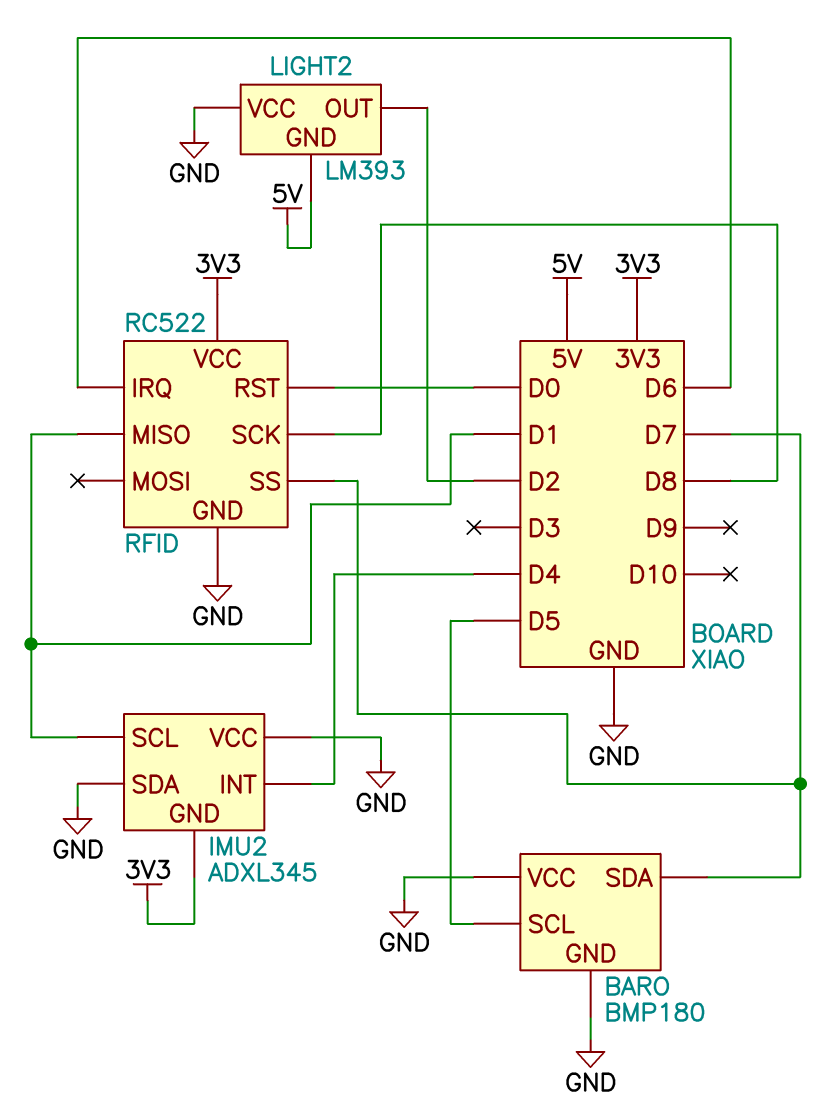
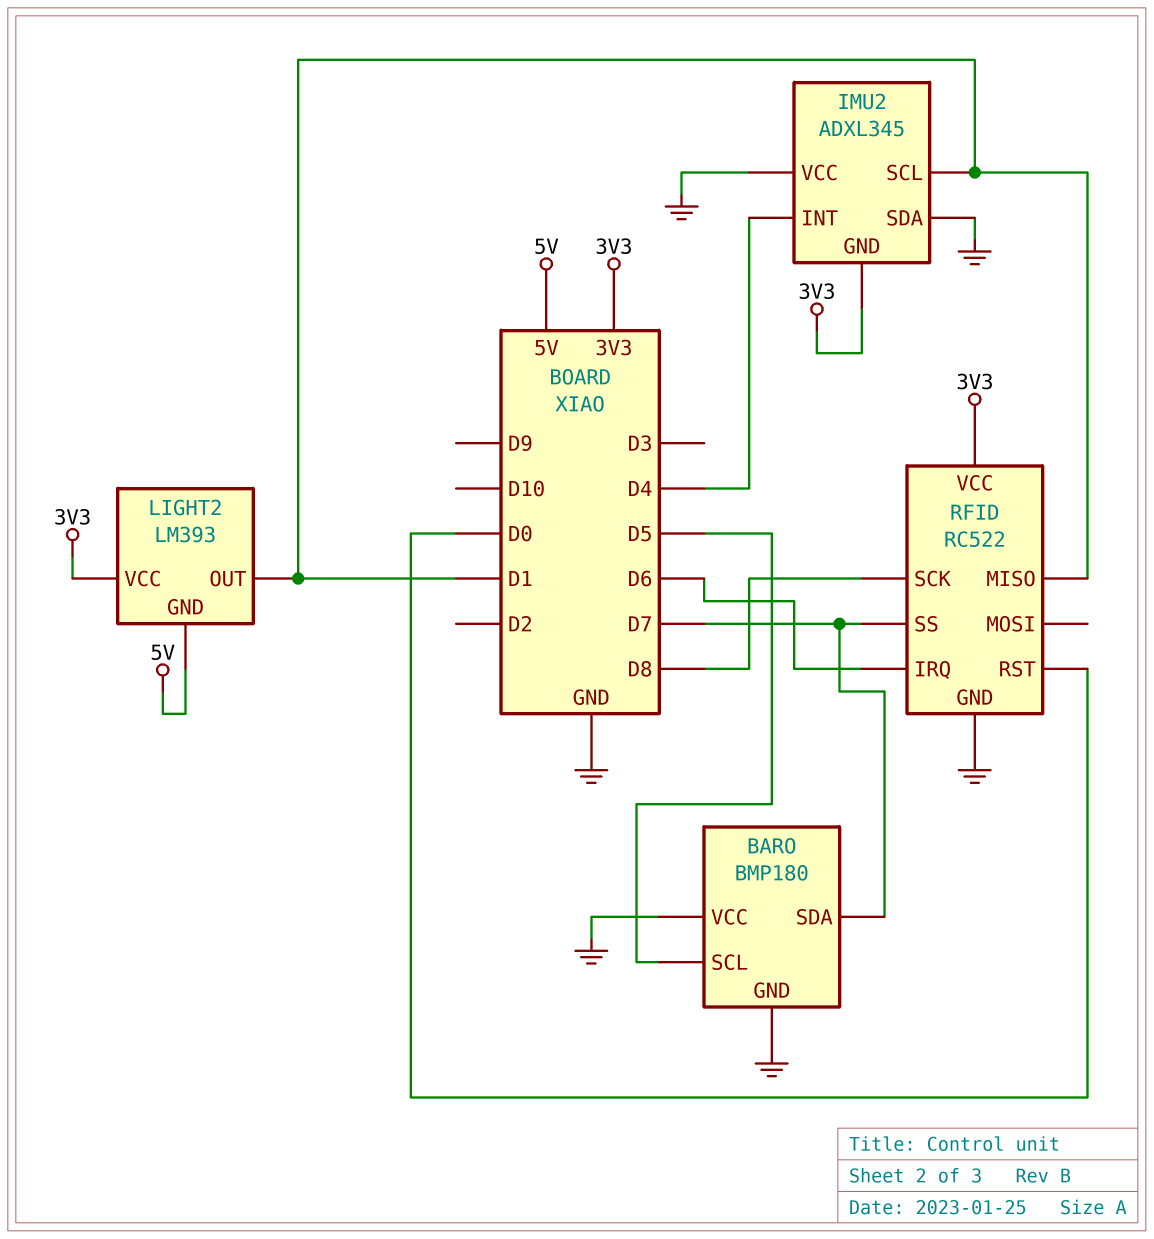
LIGHT2 pin OUT: D2 -> D1
LIGHT2 pin VCC: GND -> 3V3

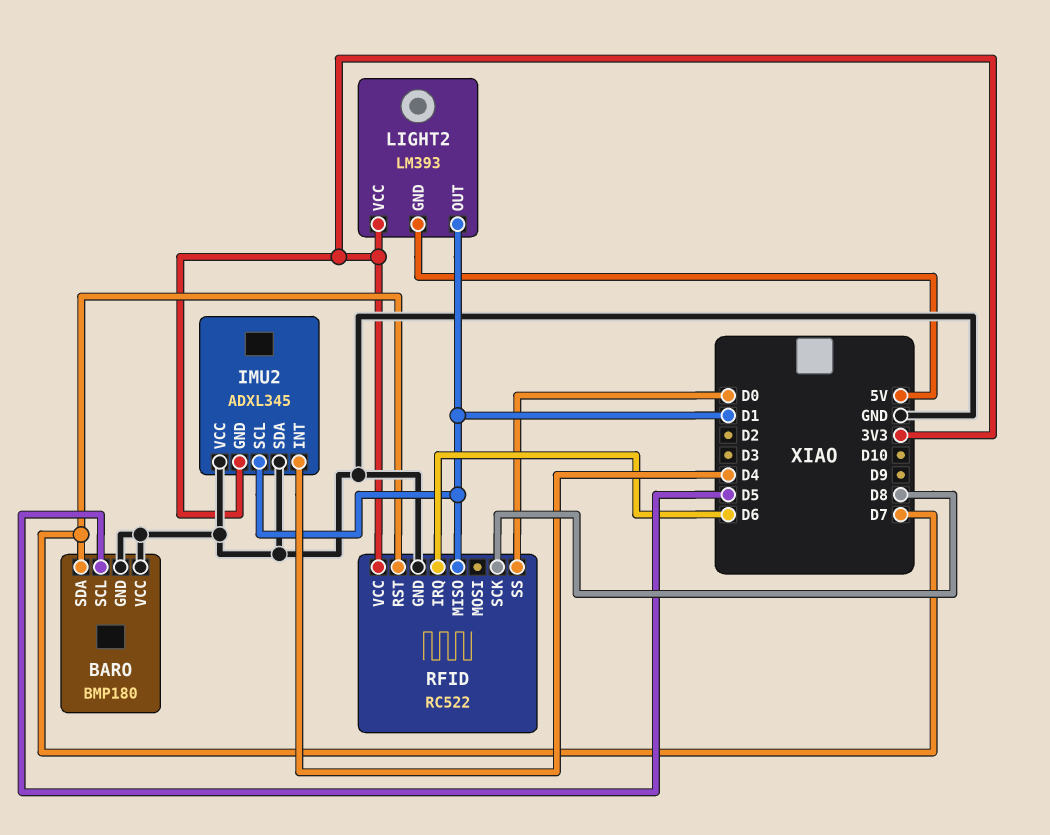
RFID pin RST: D0 -> D7
RFID pin SS: D7 -> D0

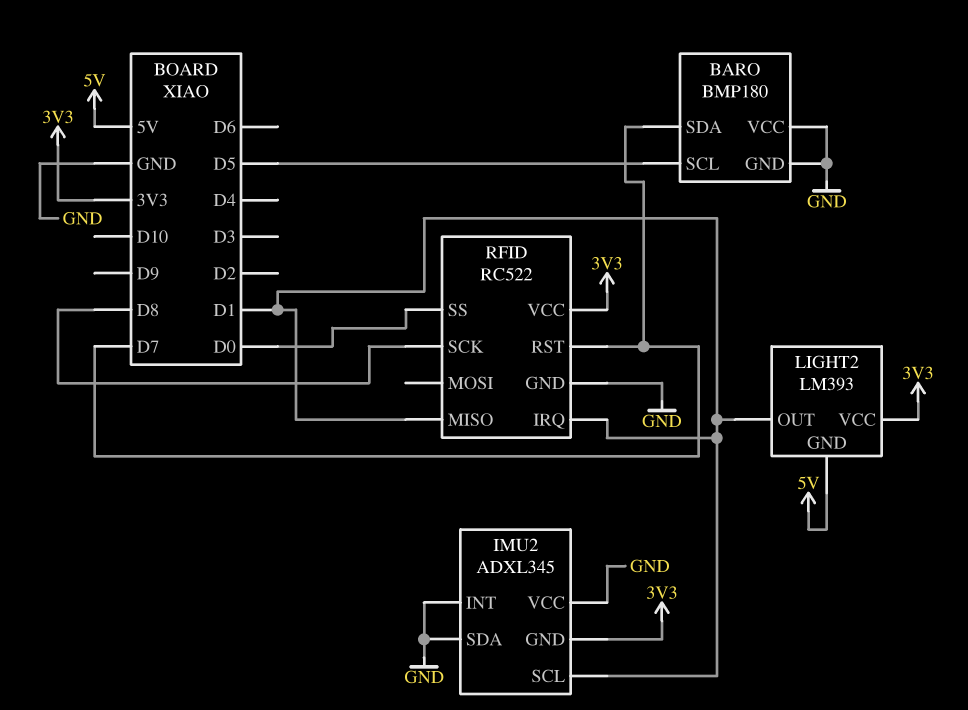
IMU2 pin INT: D4 -> GND
RFID pin IRQ: D6 -> D1

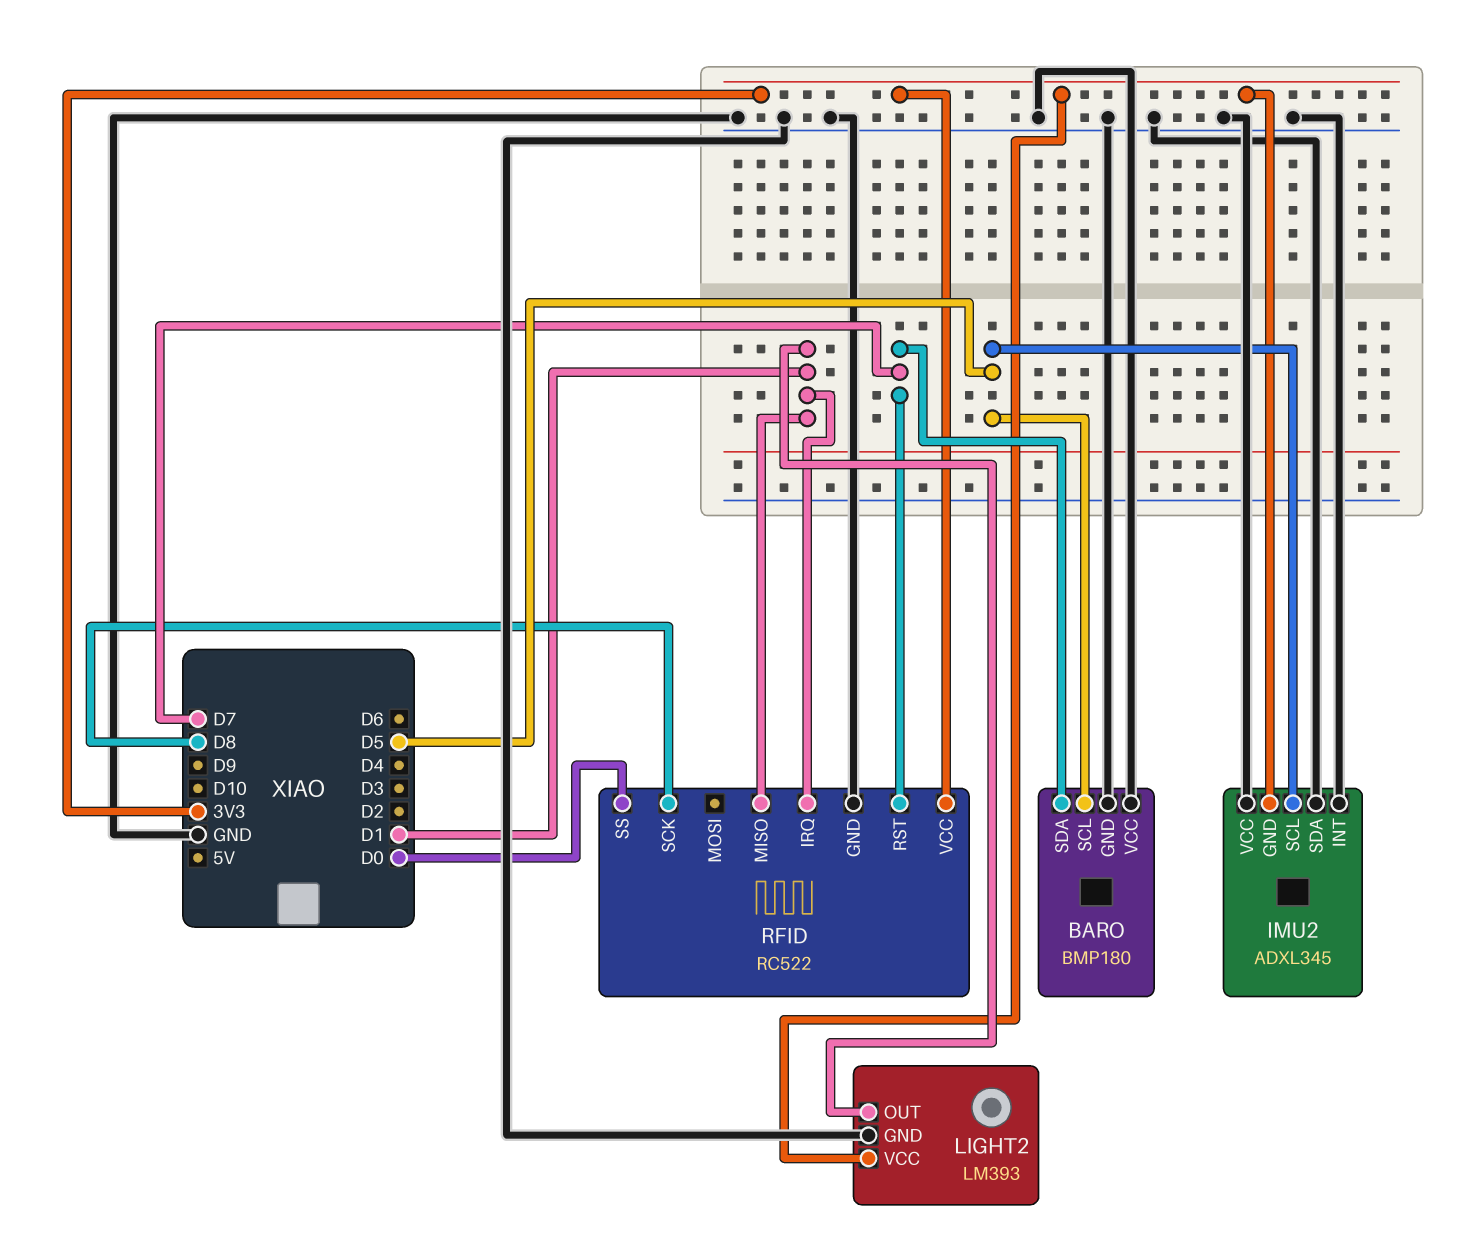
IMU2 pin SCL: D1 -> D5
LIGHT2 pin GND: 5V -> GND

